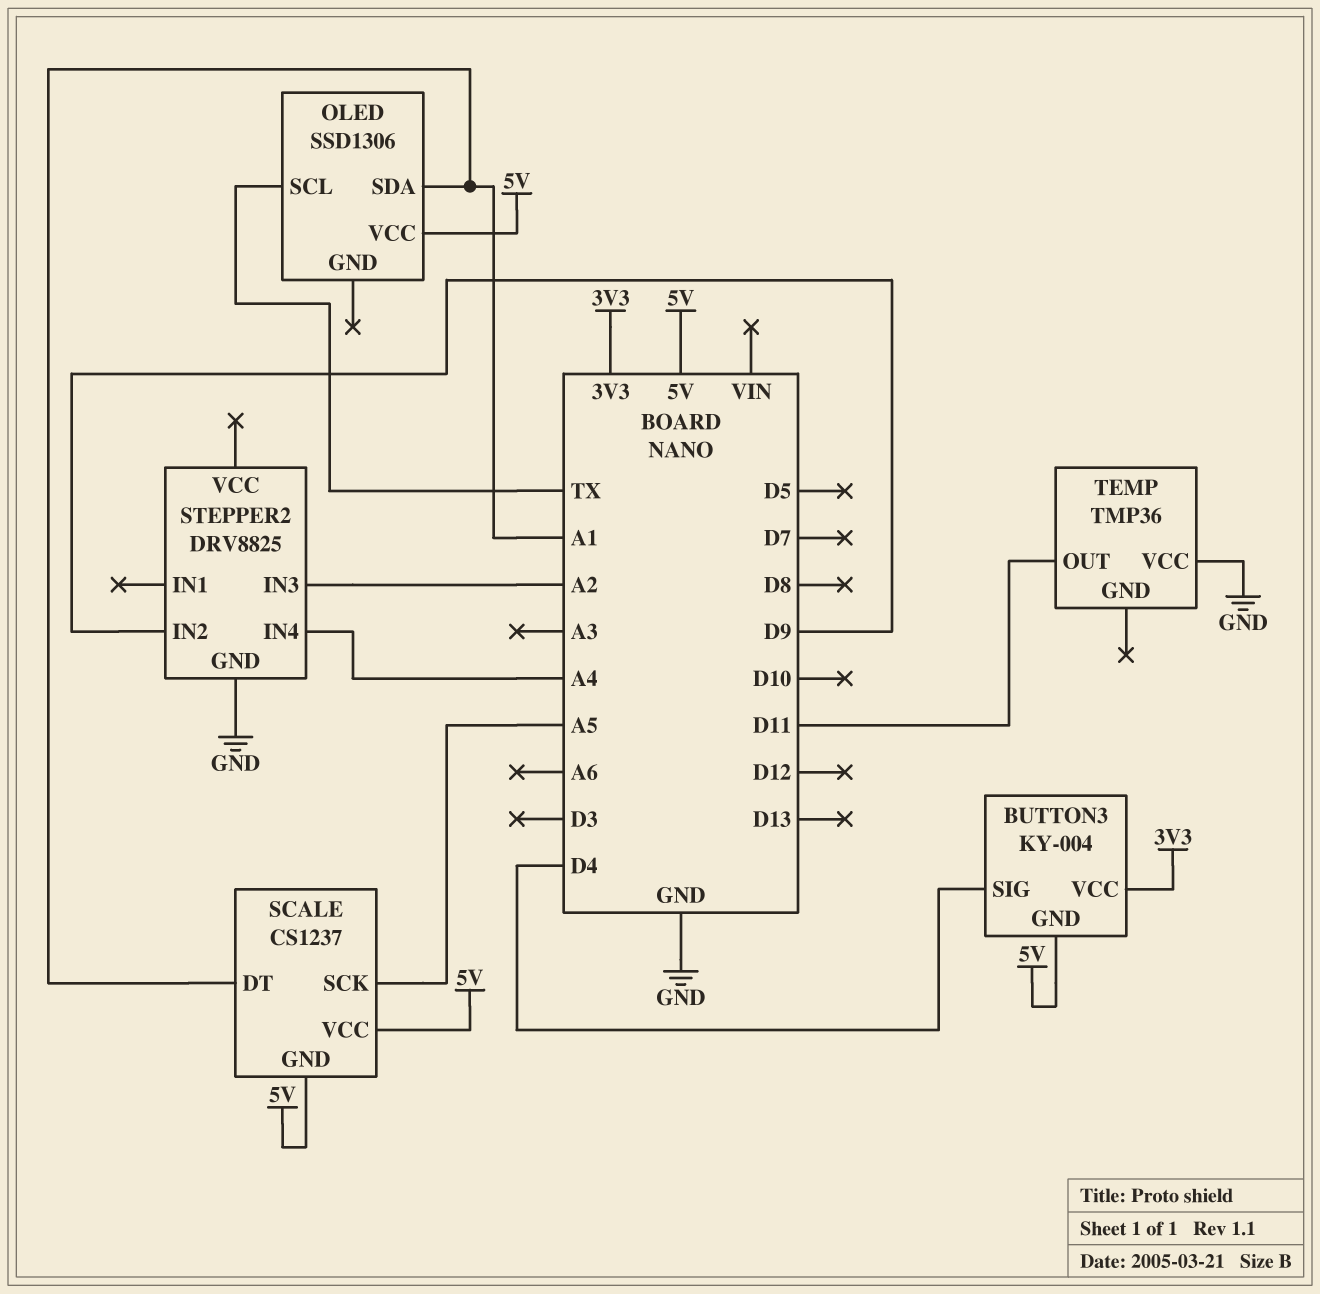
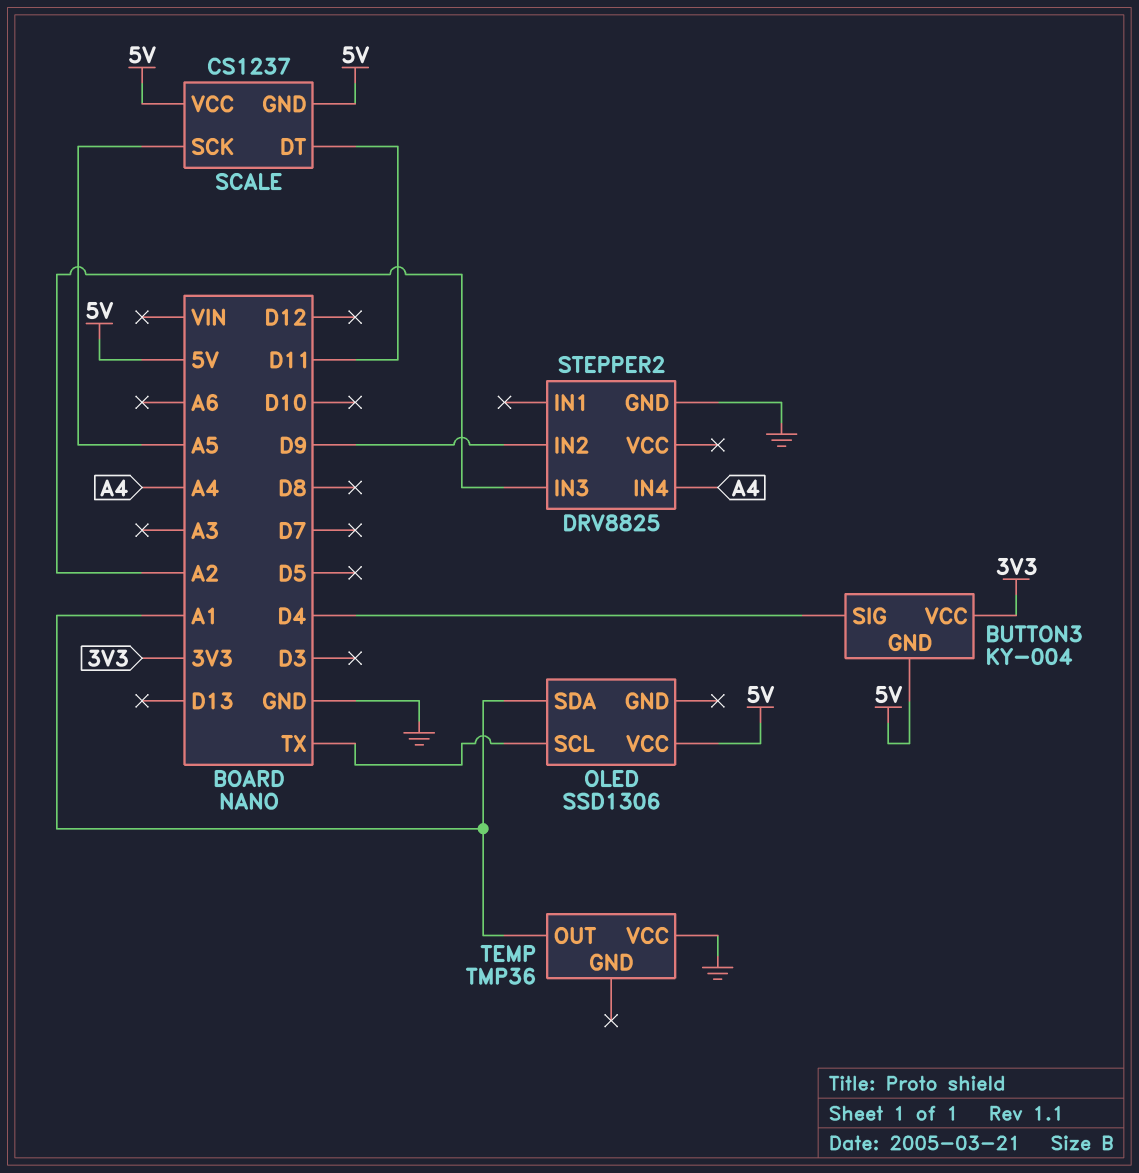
SCALE pin DT: A1 -> D11
TEMP pin OUT: D11 -> A1

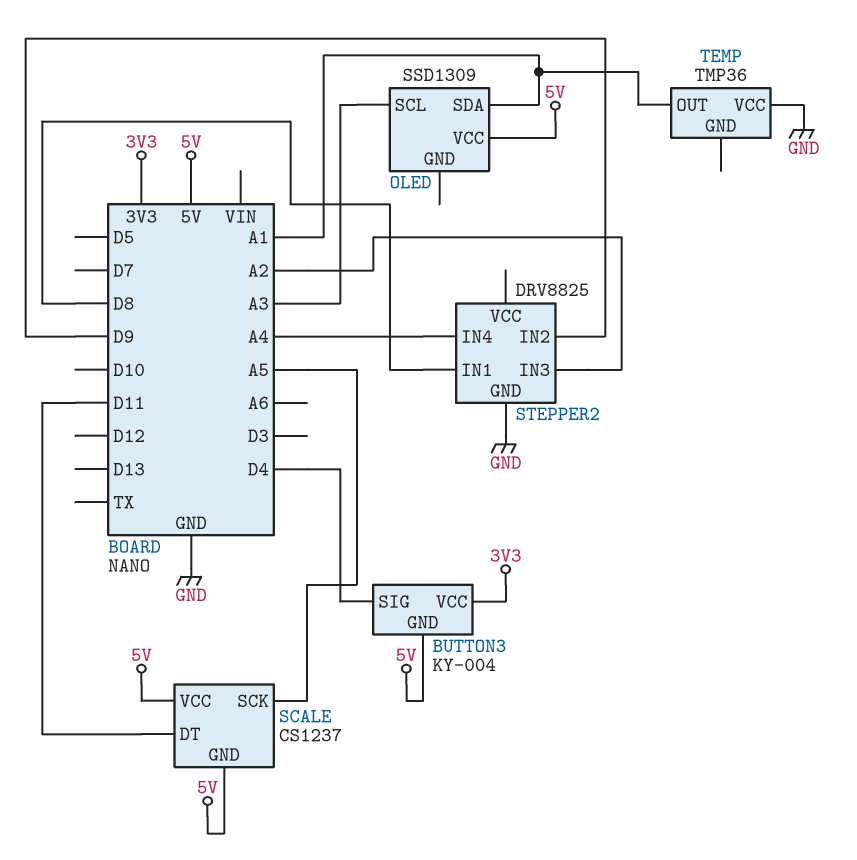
OLED: SSD1306 -> SSD1309
OLED pin SCL: TX -> A3
STEPPER2 pin IN1: none -> D8

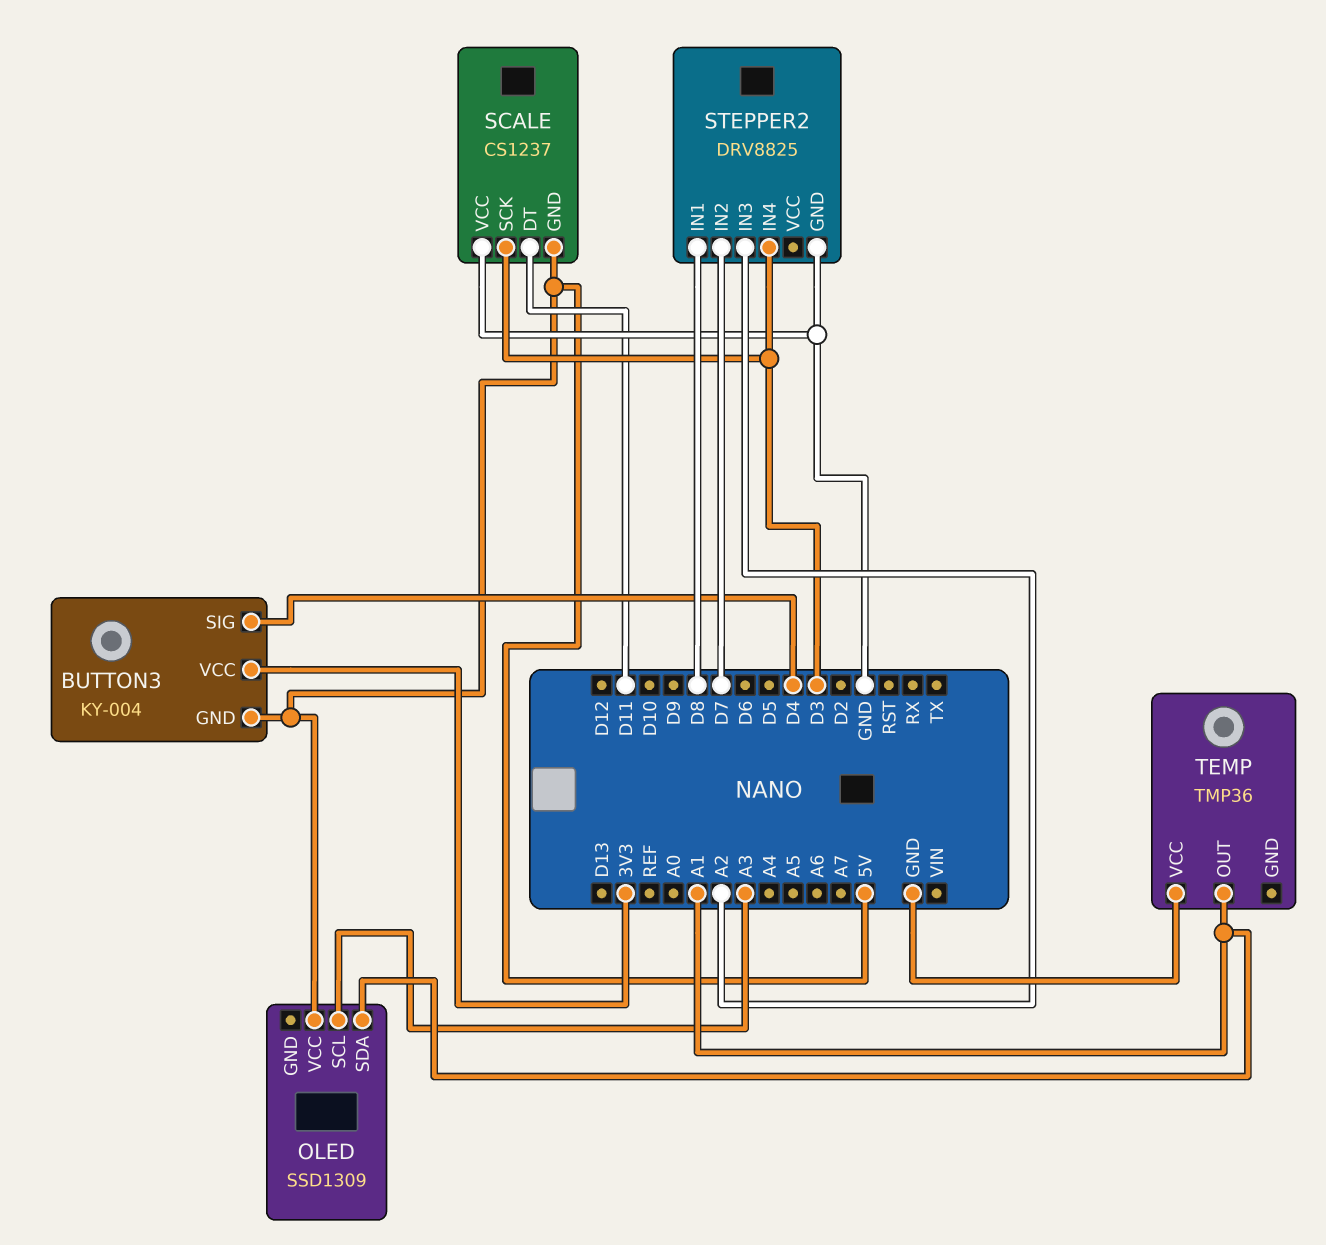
SCALE pin SCK: A5 -> D3
SCALE pin VCC: 5V -> GND
STEPPER2 pin IN2: D9 -> D7
STEPPER2 pin IN4: A4 -> D3

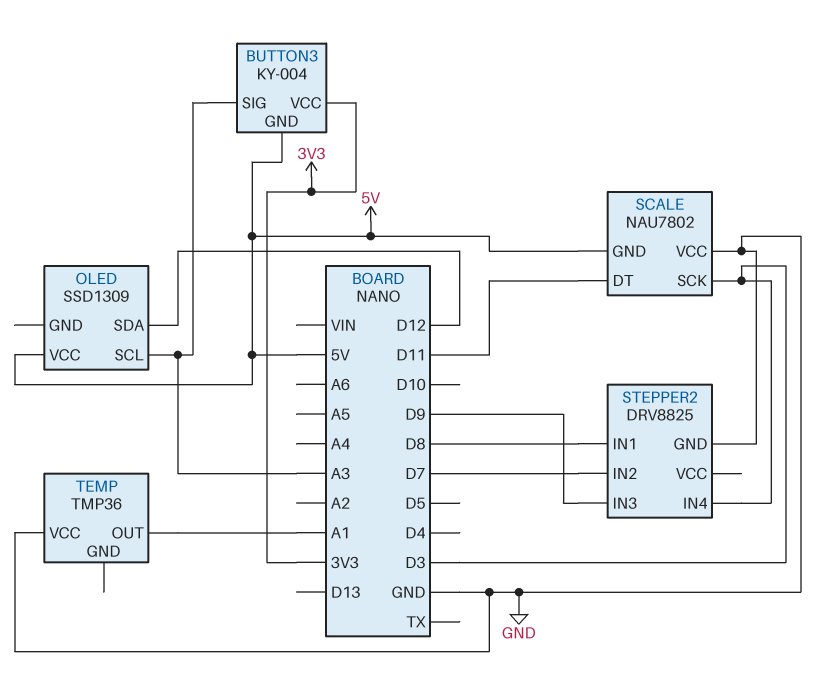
BUTTON3 pin SIG: D4 -> A3
OLED pin SDA: A1 -> D12
SCALE: CS1237 -> NAU7802
STEPPER2 pin IN3: A2 -> D9

